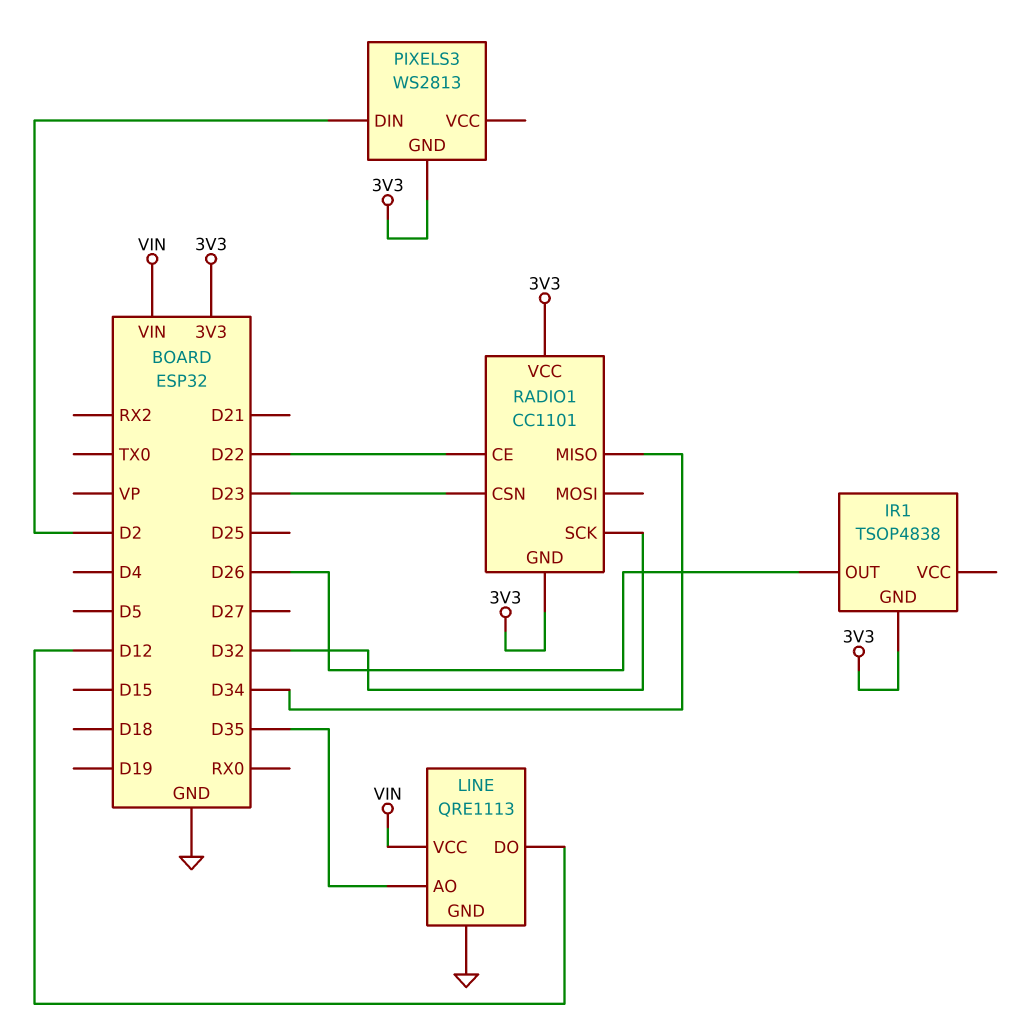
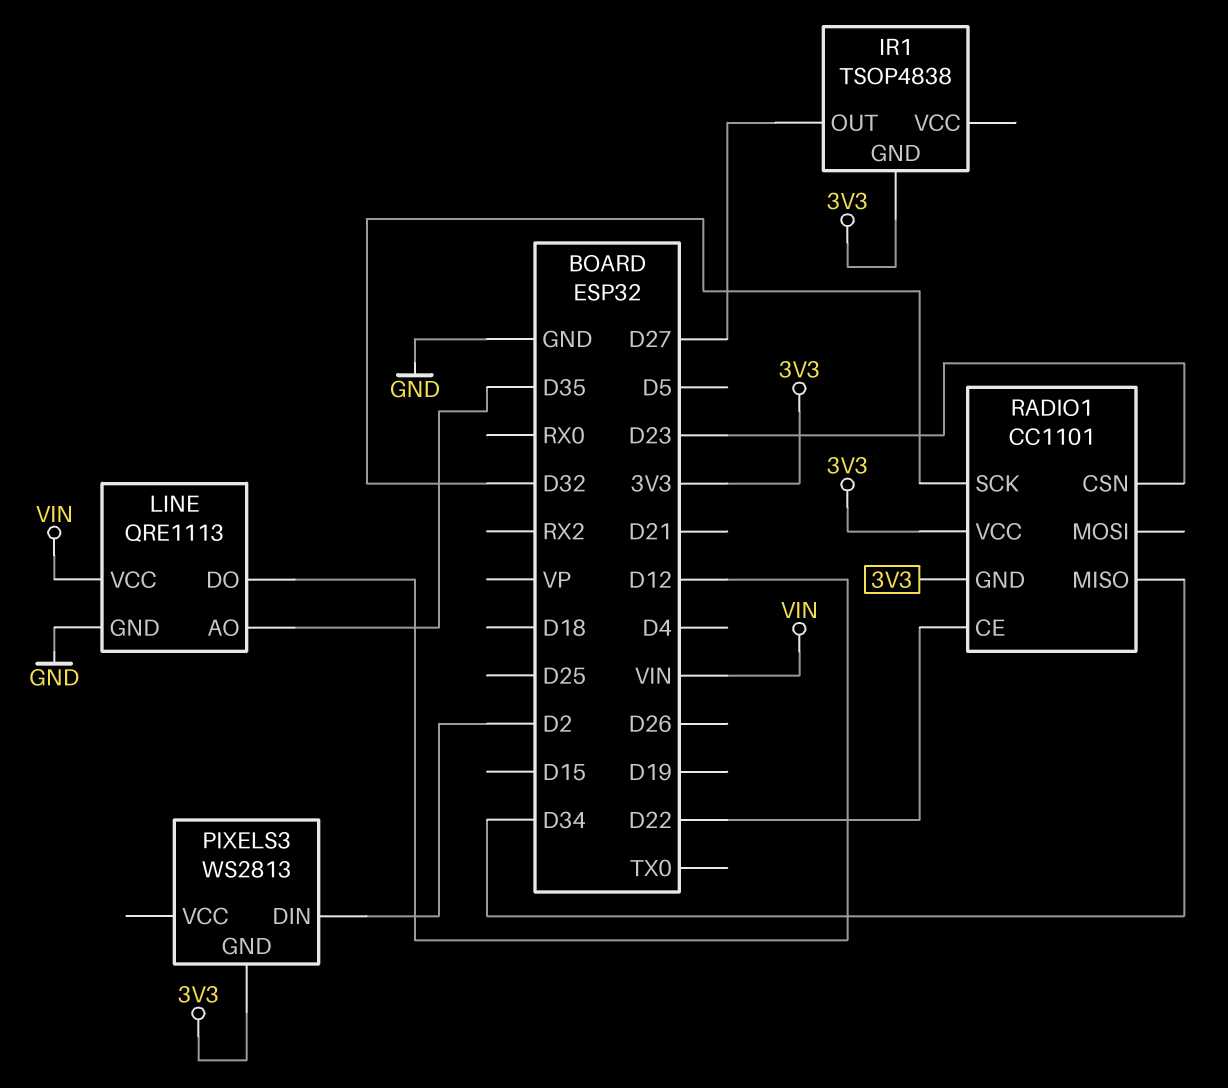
IR1 pin OUT: D26 -> D27

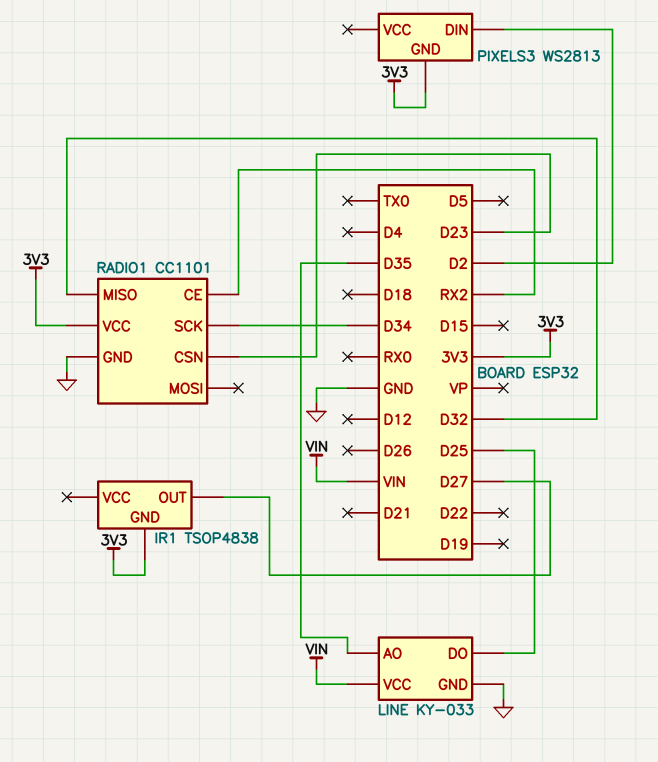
LINE: QRE1113 -> KY-033
LINE pin DO: D12 -> D25
RADIO1 pin CE: D22 -> RX2
RADIO1 pin GND: 3V3 -> GND
RADIO1 pin MISO: D34 -> D32
RADIO1 pin SCK: D32 -> D34

